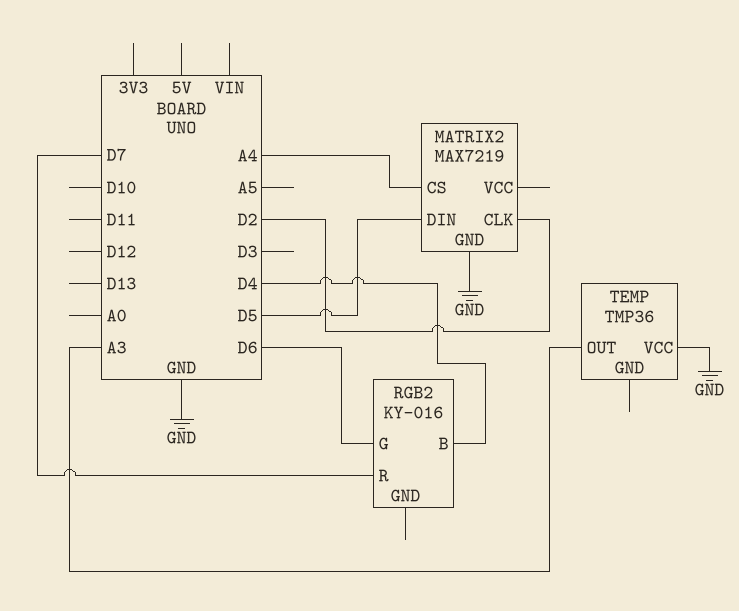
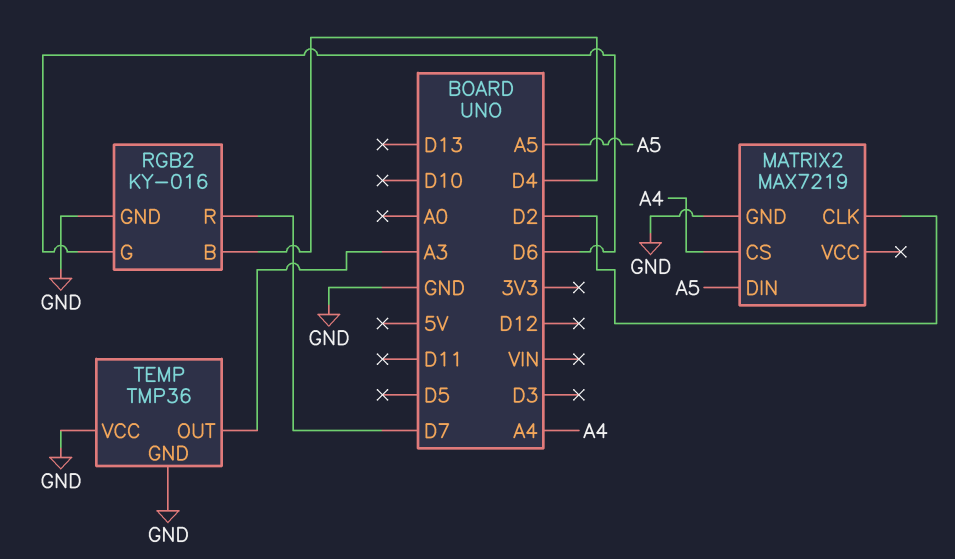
MATRIX2 pin DIN: D5 -> A5
RGB2 pin GND: none -> GND
TEMP pin GND: none -> GND

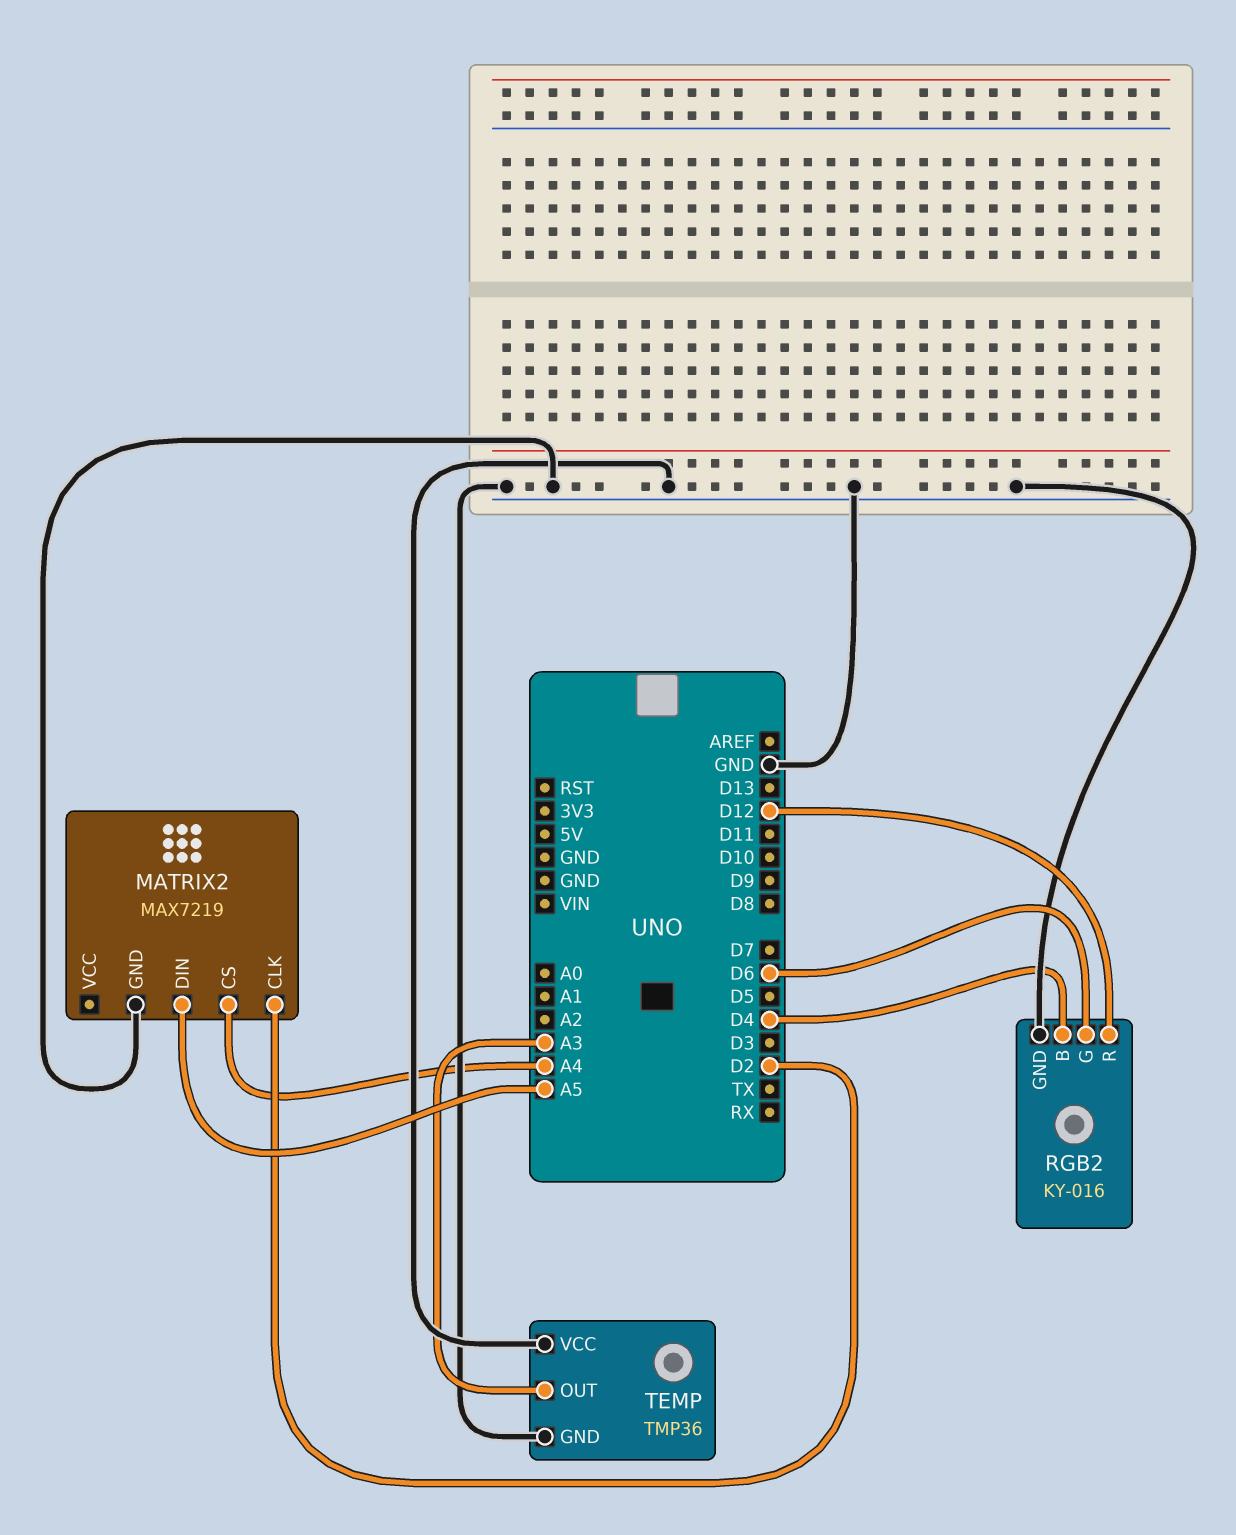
RGB2 pin R: D7 -> D12

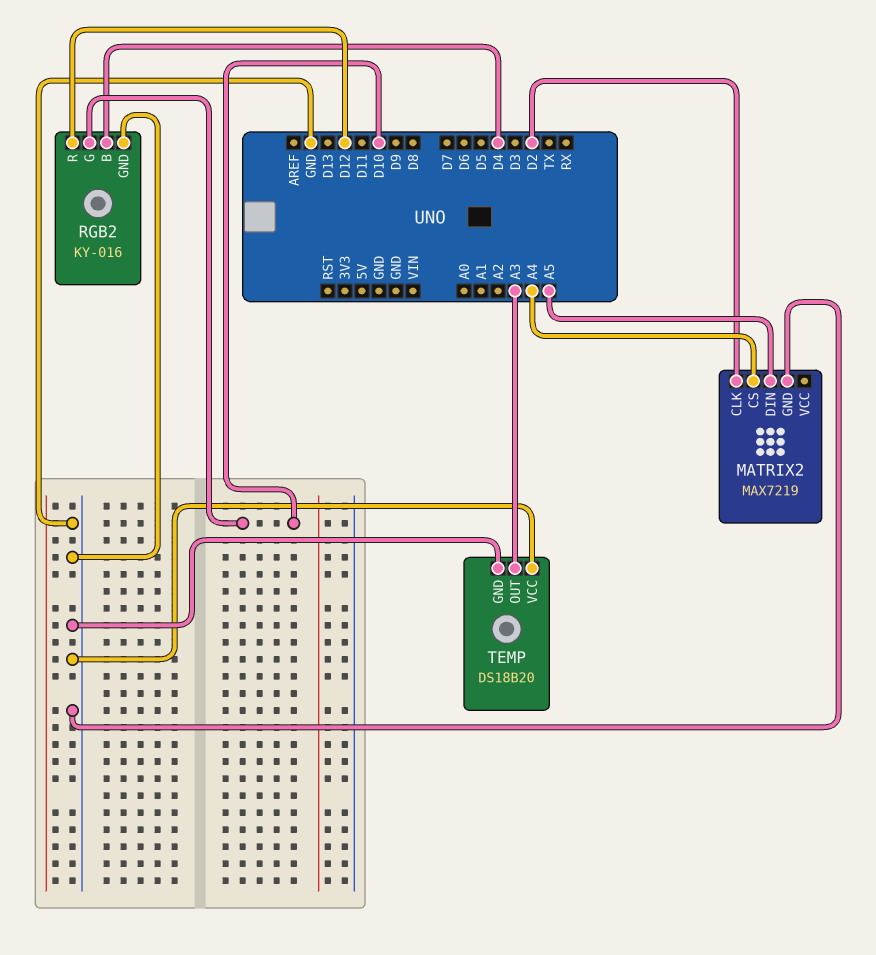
RGB2 pin G: D6 -> D10
TEMP: TMP36 -> DS18B20

